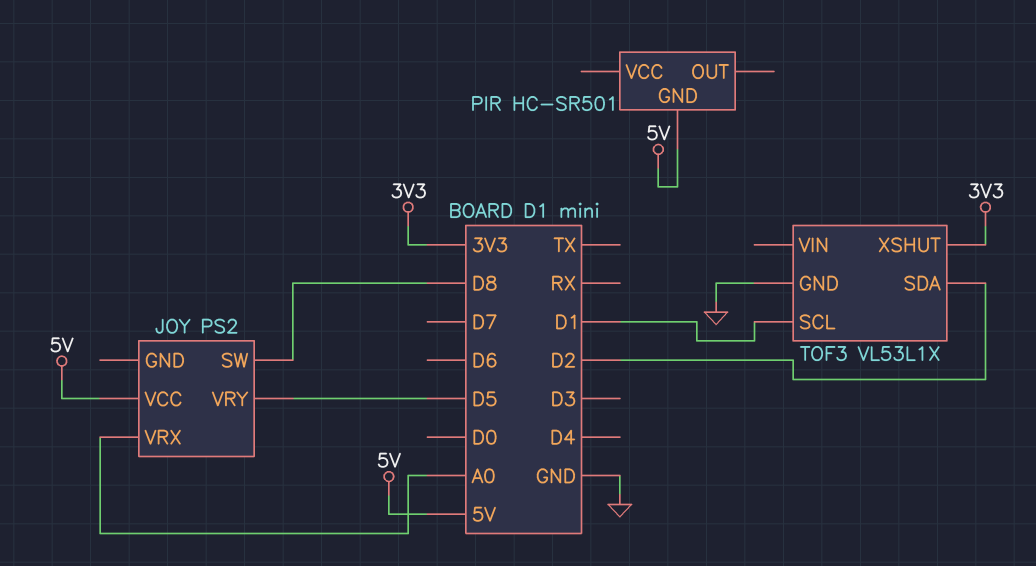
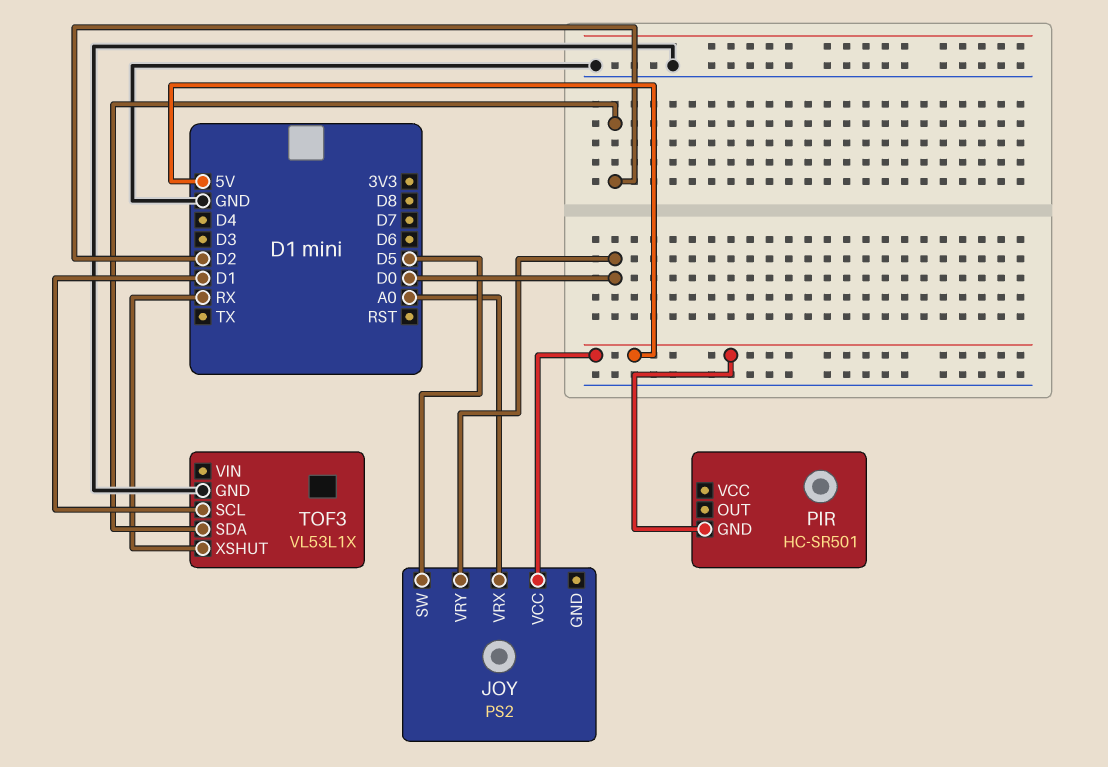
JOY pin SW: D8 -> D5
JOY pin VRY: D5 -> D0
TOF3 pin XSHUT: 3V3 -> RX

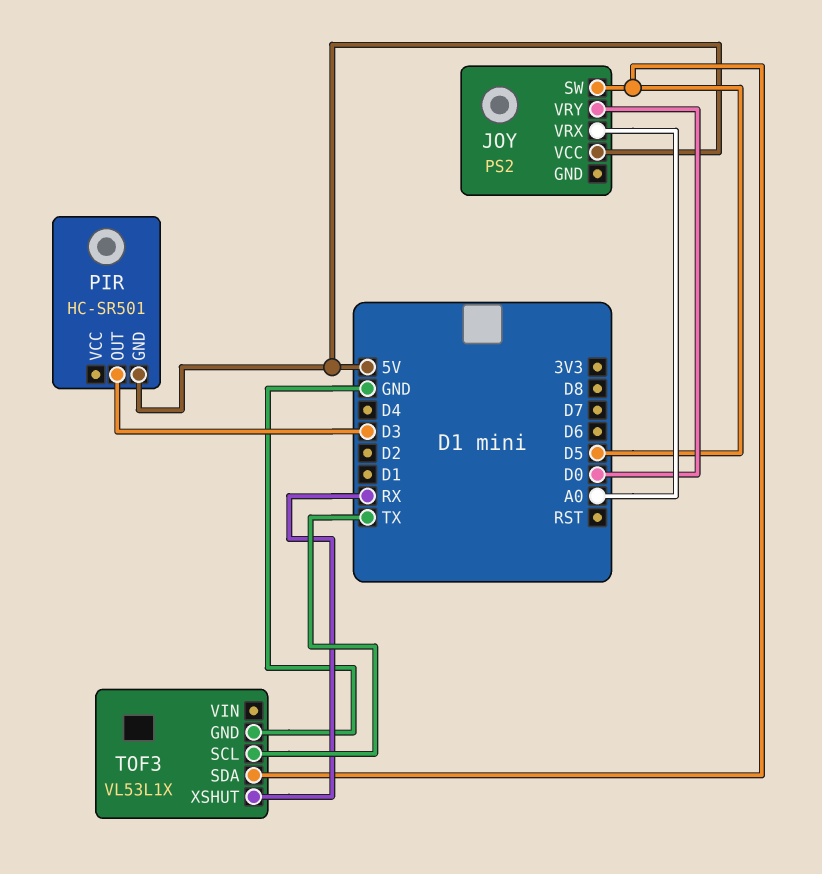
PIR pin OUT: none -> D3
TOF3 pin SCL: D1 -> TX
TOF3 pin SDA: D2 -> D5

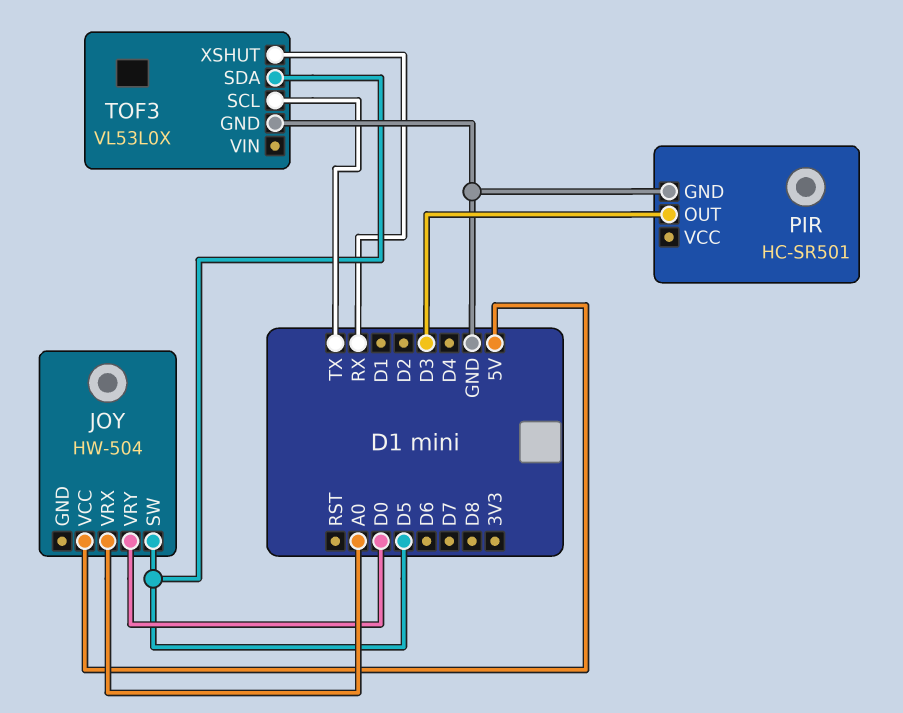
JOY: PS2 -> HW-504
PIR pin GND: 5V -> GND
TOF3: VL53L1X -> VL53L0X

